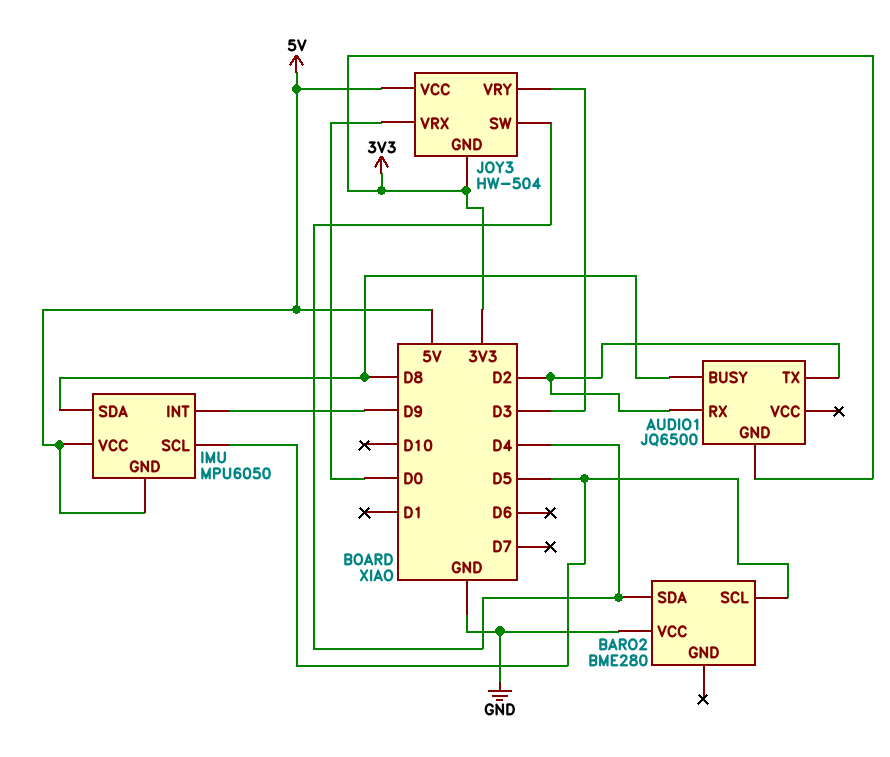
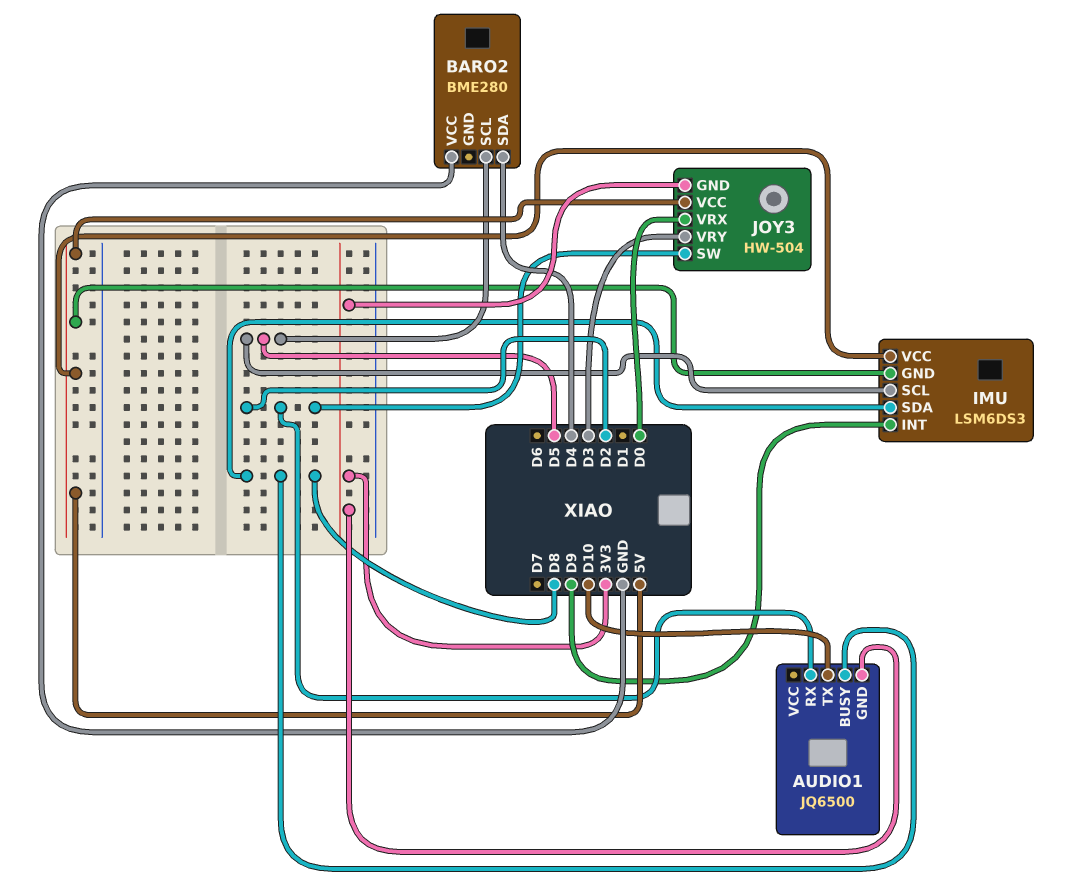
AUDIO1 pin TX: D2 -> D10
IMU: MPU6050 -> LSM6DS3
JOY3 pin SW: D4 -> D2

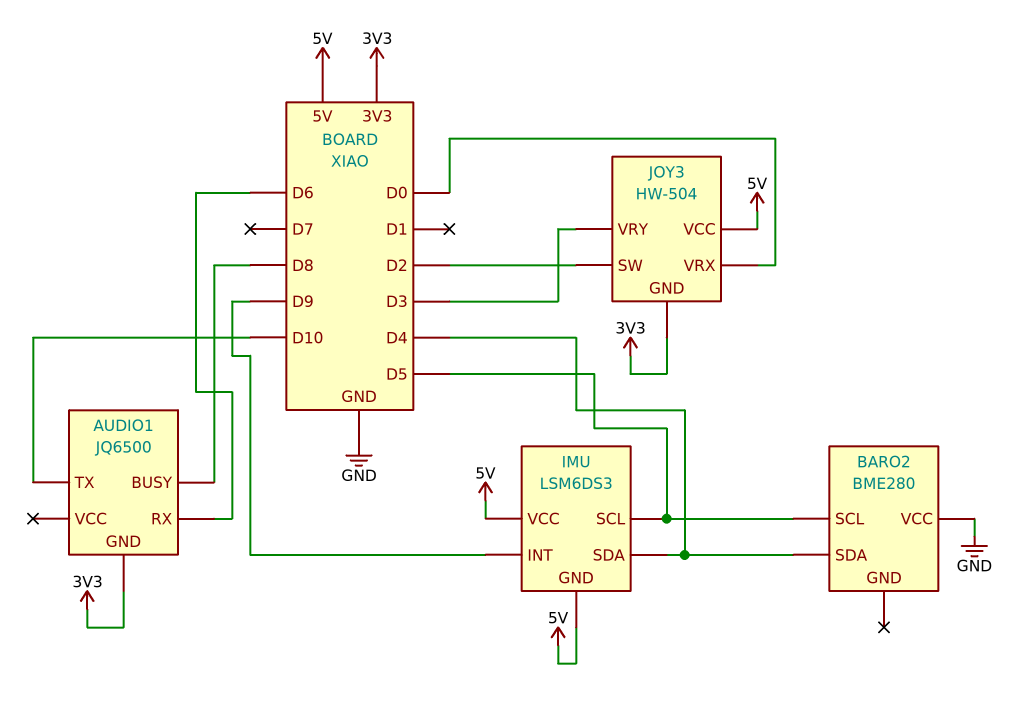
AUDIO1 pin RX: D2 -> D6
IMU pin SDA: D8 -> D4

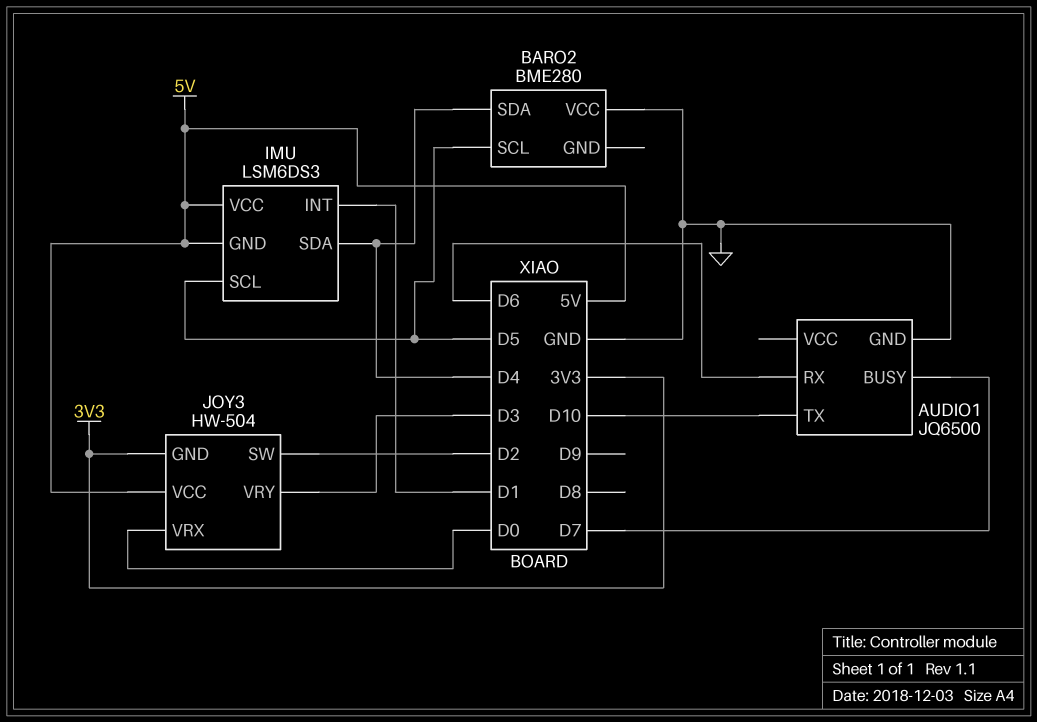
AUDIO1 pin BUSY: D8 -> D7
AUDIO1 pin GND: 3V3 -> GND
IMU pin INT: D9 -> D1

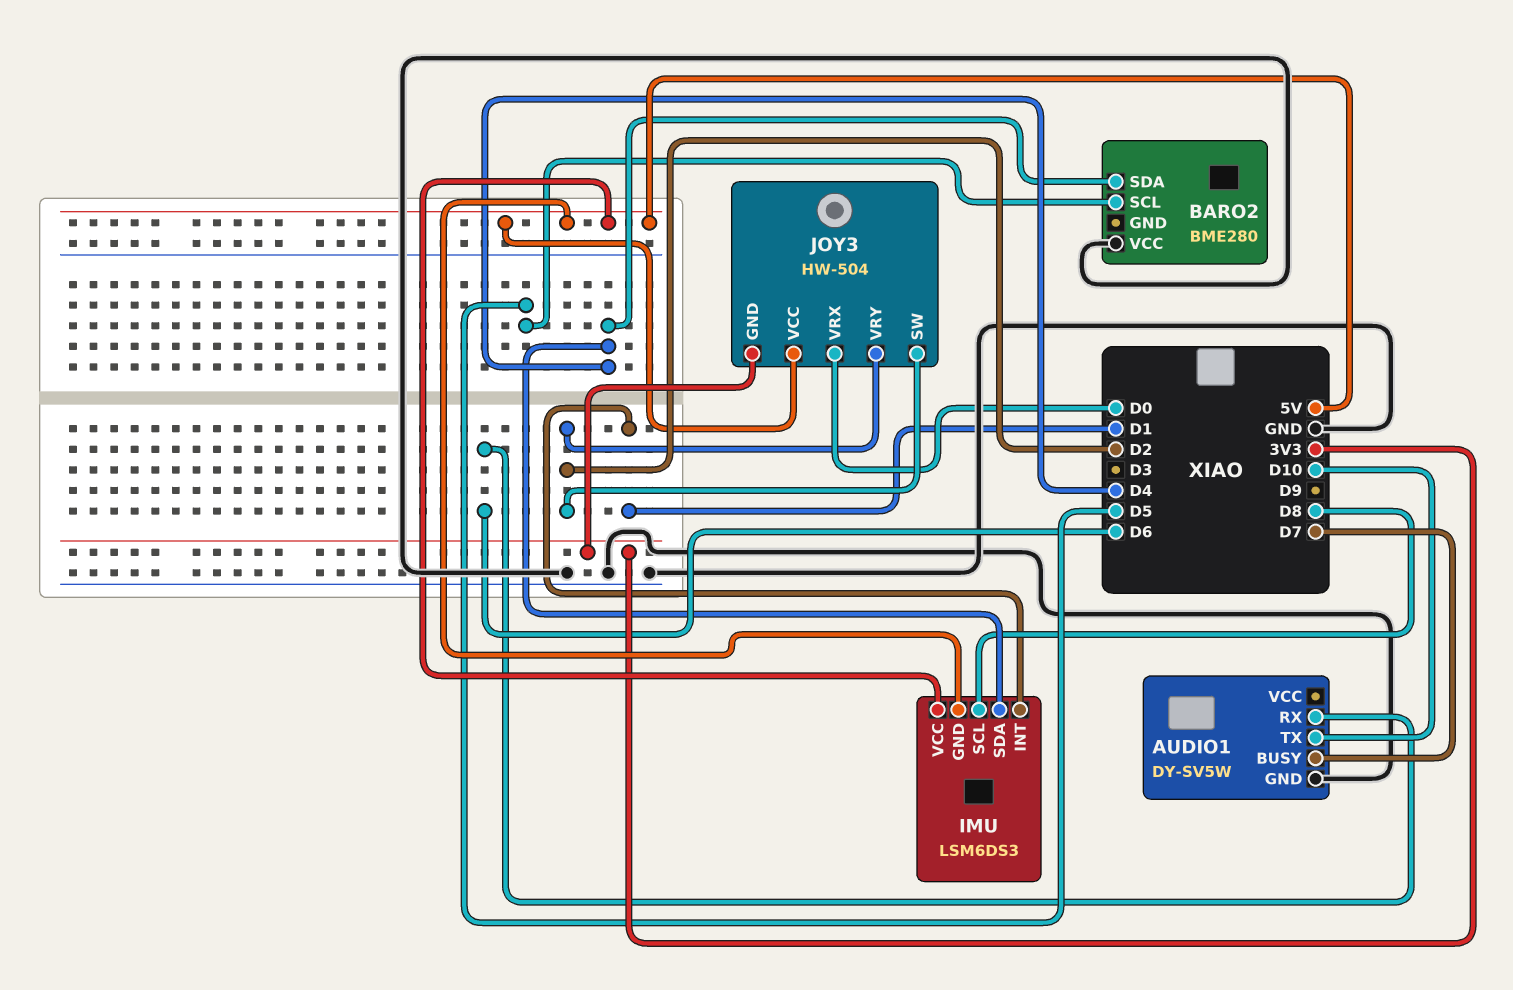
AUDIO1: JQ6500 -> DY-SV5W
IMU pin SCL: D5 -> D8
JOY3 pin VRY: D3 -> D2

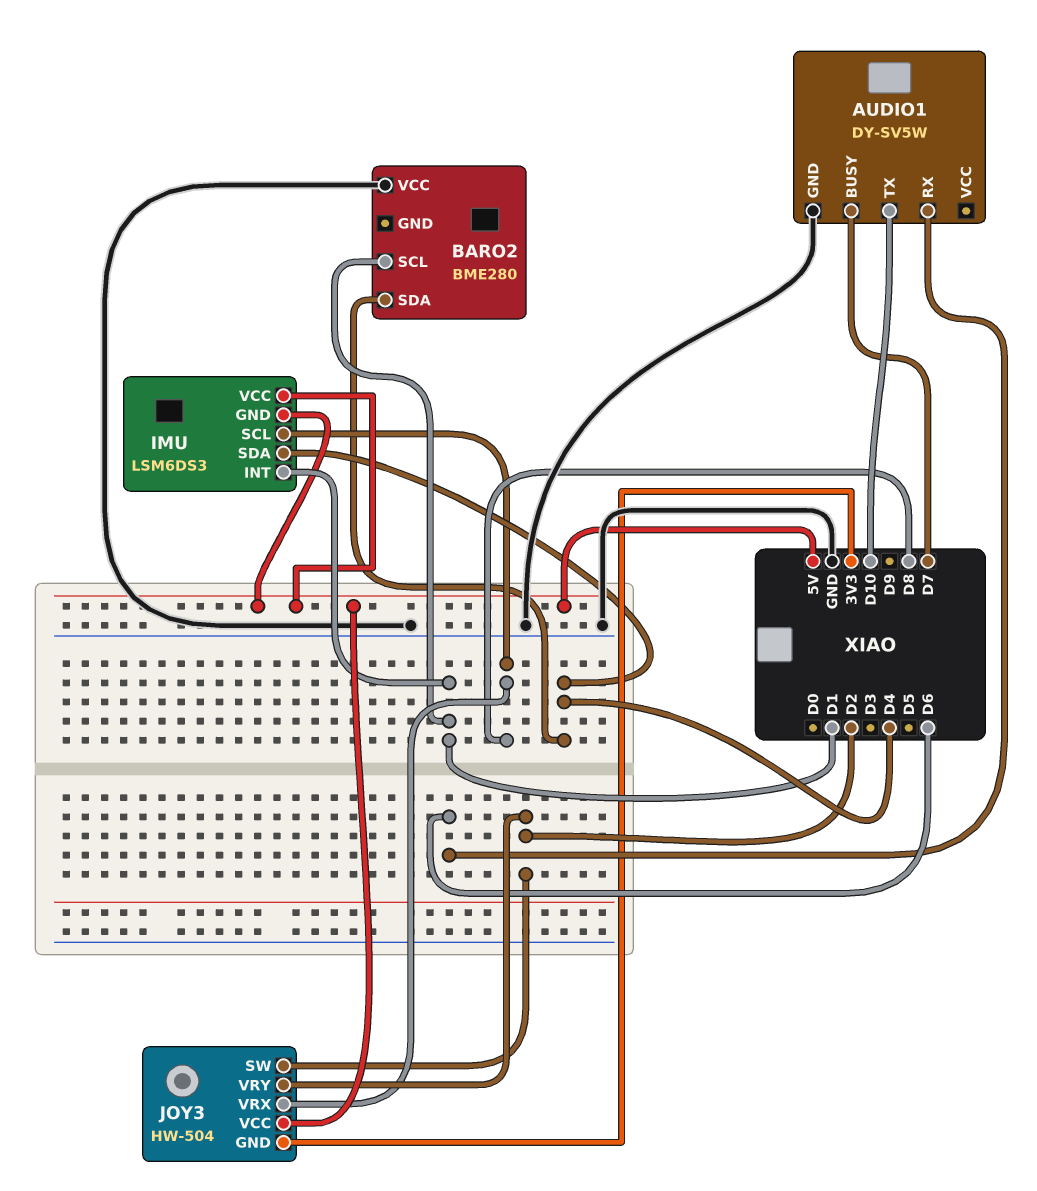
BARO2 pin SCL: D5 -> D1
JOY3 pin VRX: D0 -> D8

